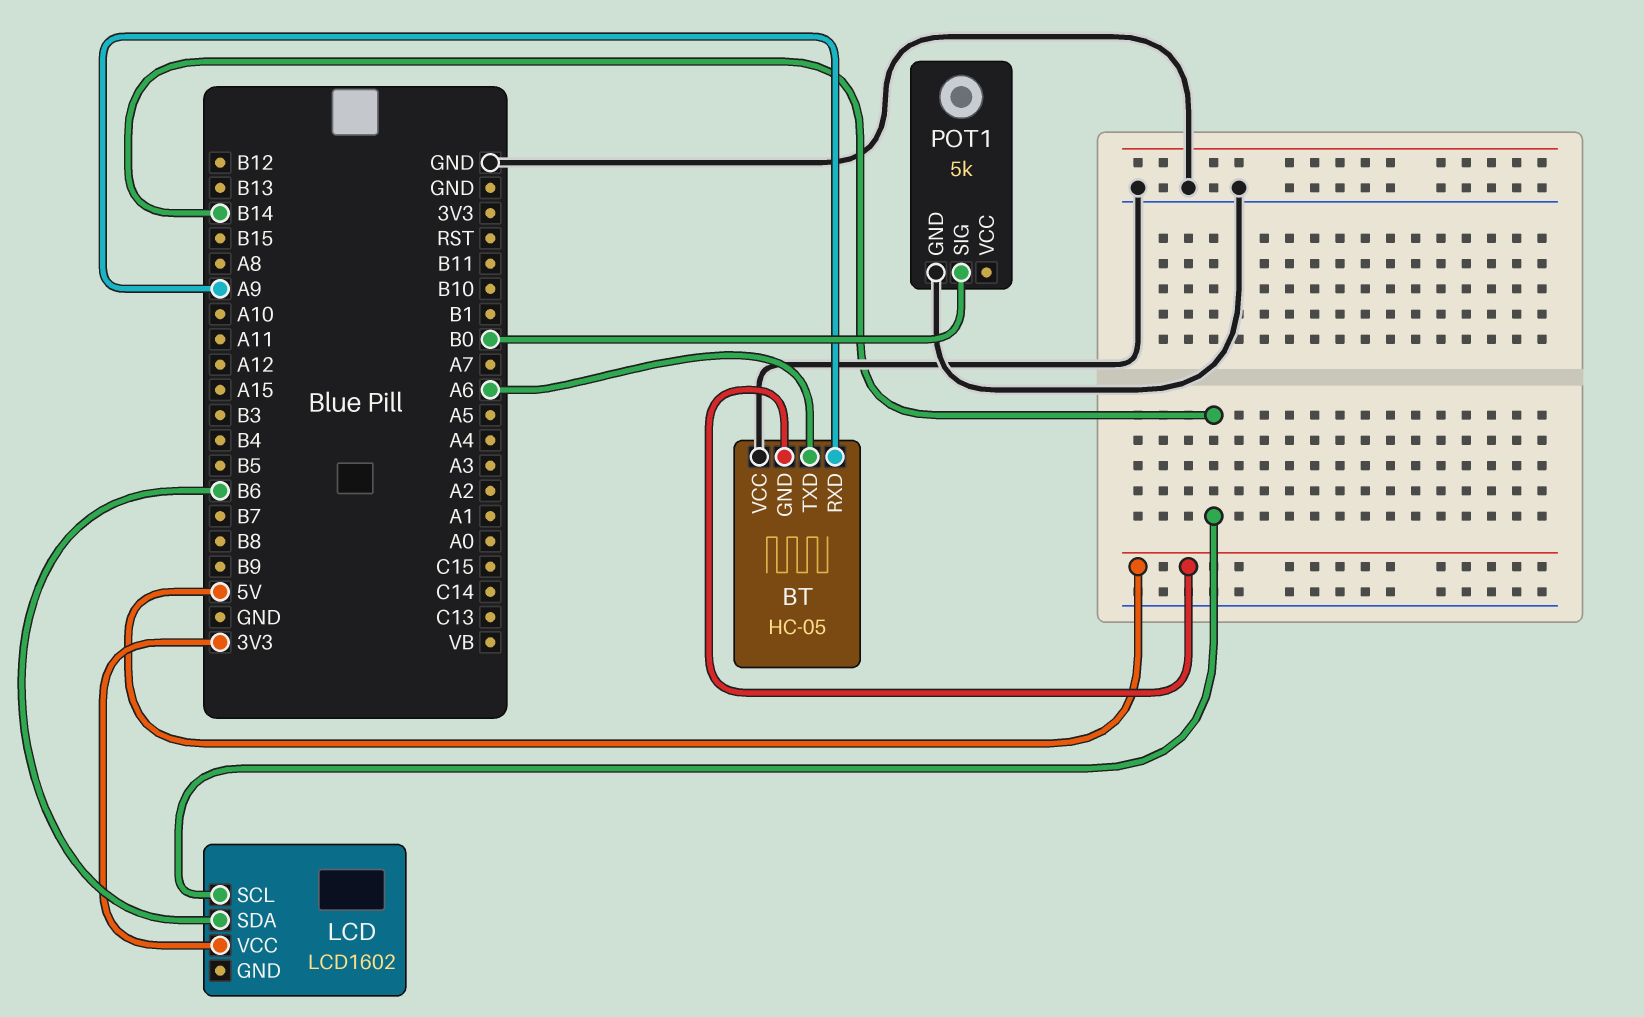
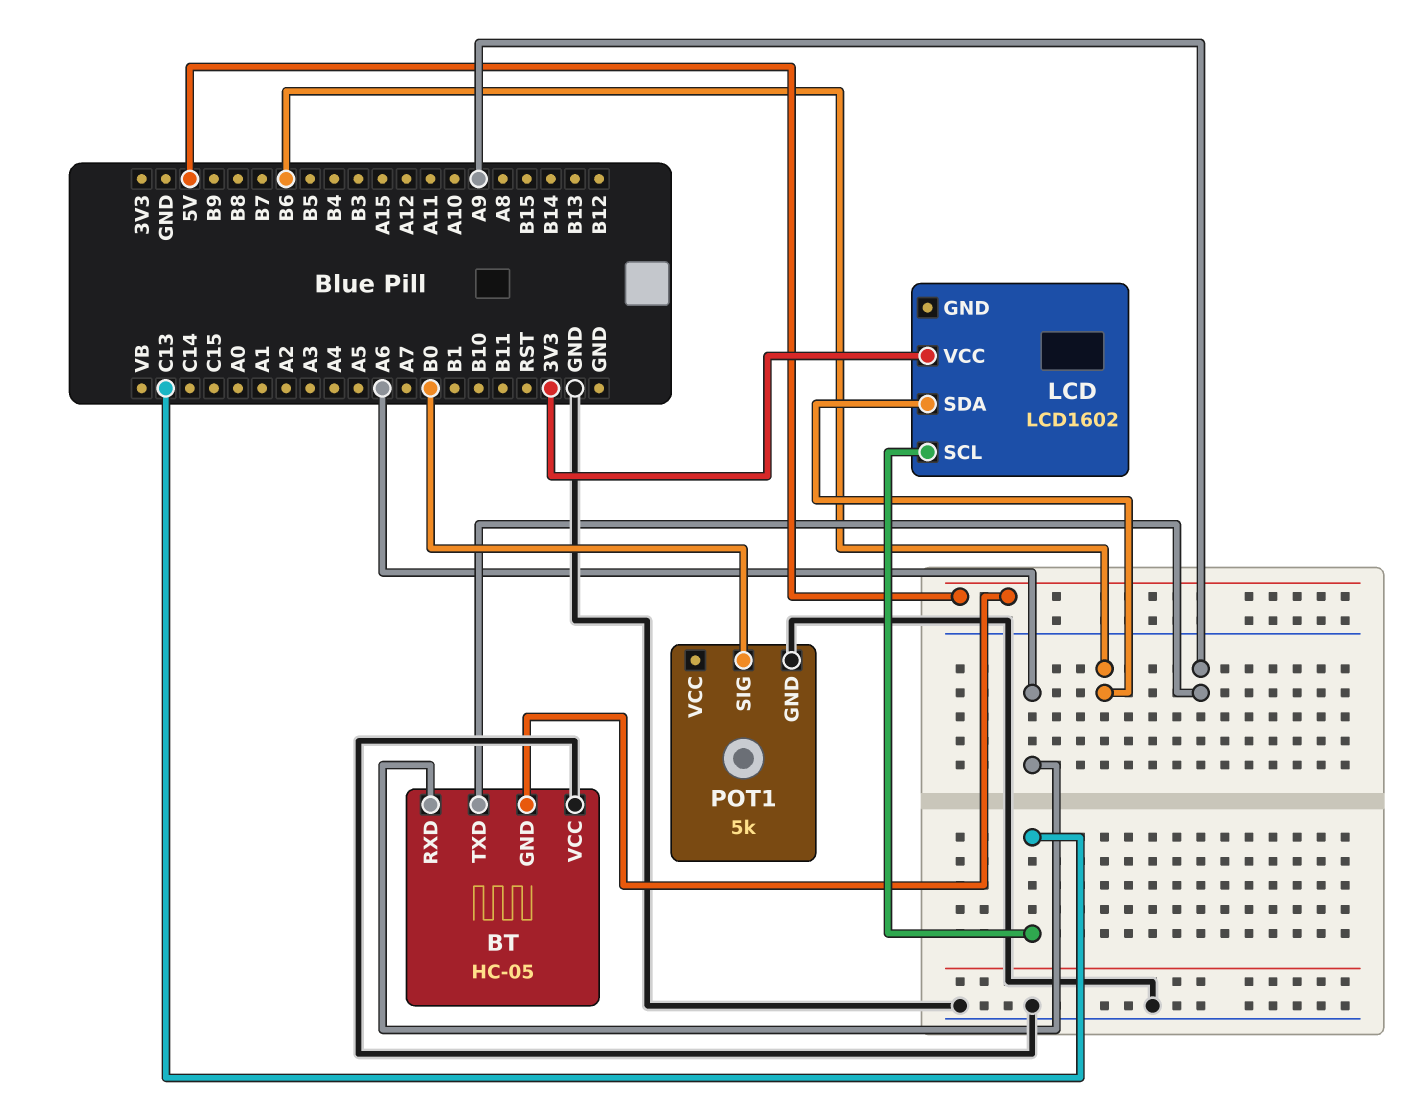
BT pin RXD: A9 -> A6
BT pin TXD: A6 -> A9
LCD pin SCL: B14 -> C13

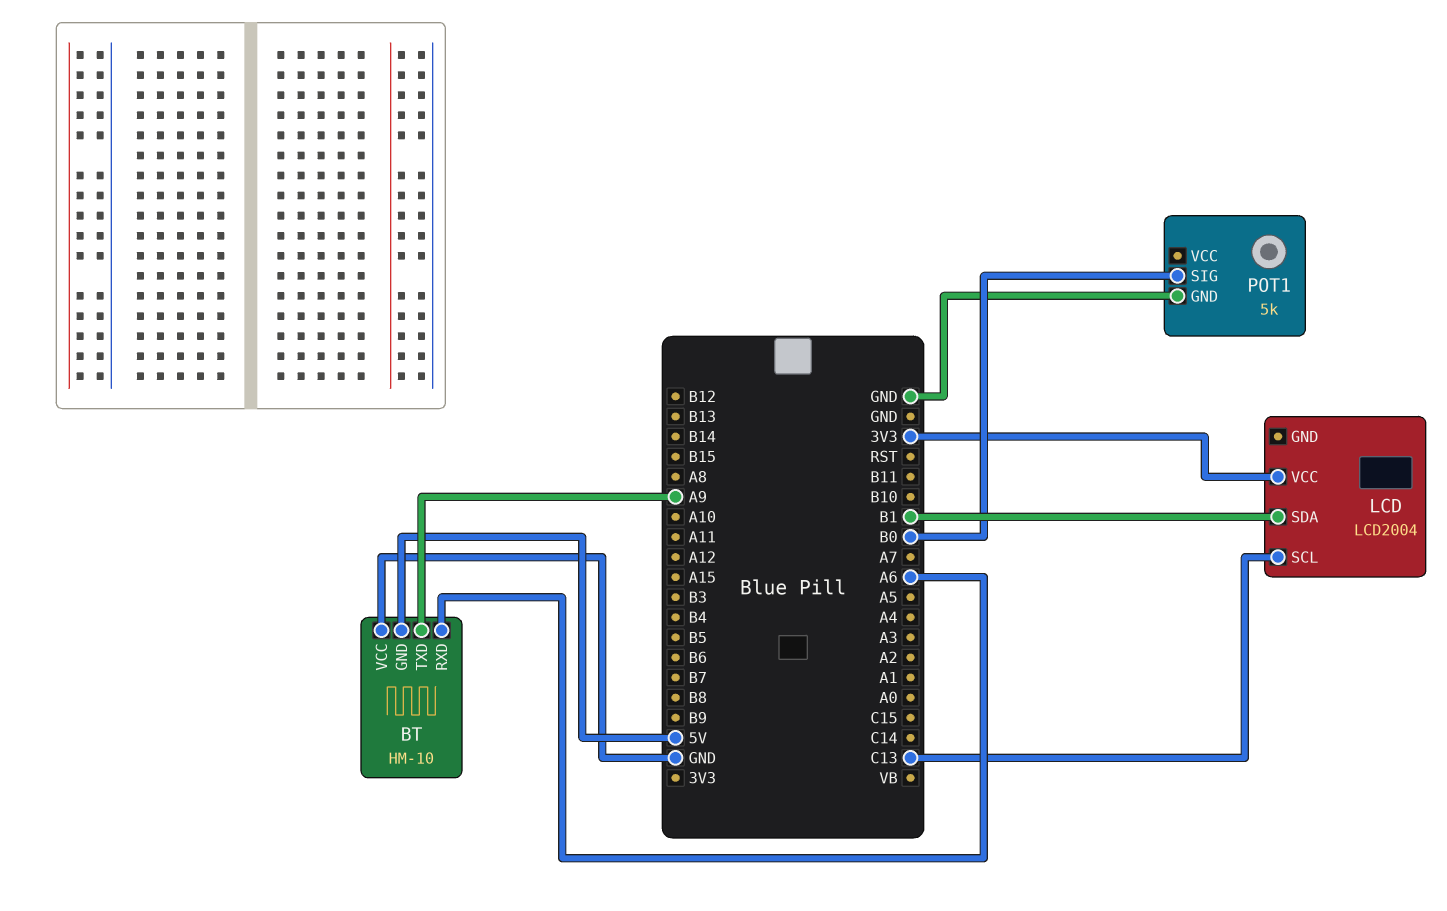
BT: HC-05 -> HM-10
LCD: LCD1602 -> LCD2004
LCD pin SDA: B6 -> B1

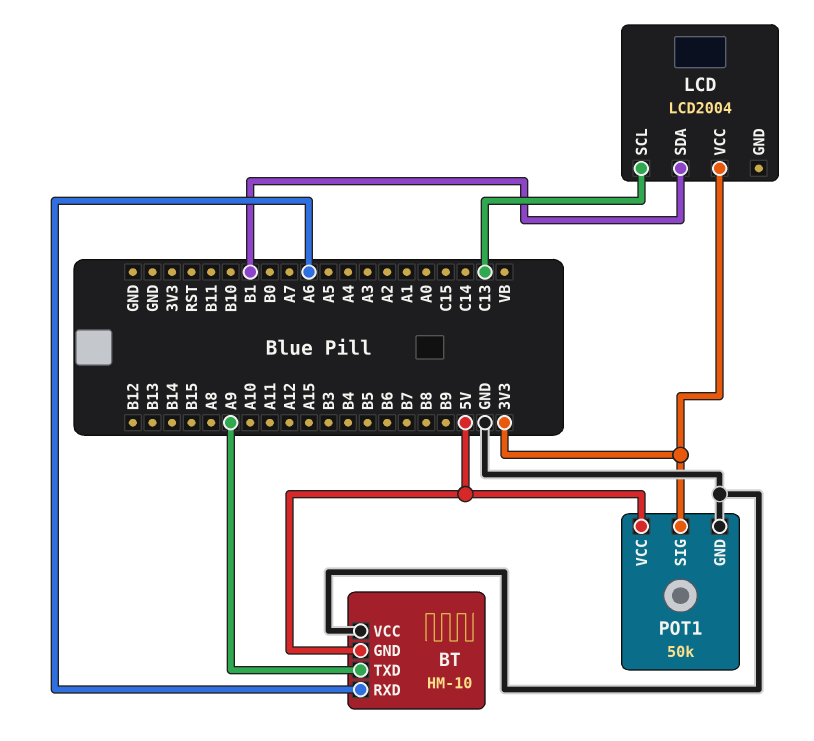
POT1: 5k -> 50k
POT1 pin SIG: B0 -> 3V3
POT1 pin VCC: none -> 5V

